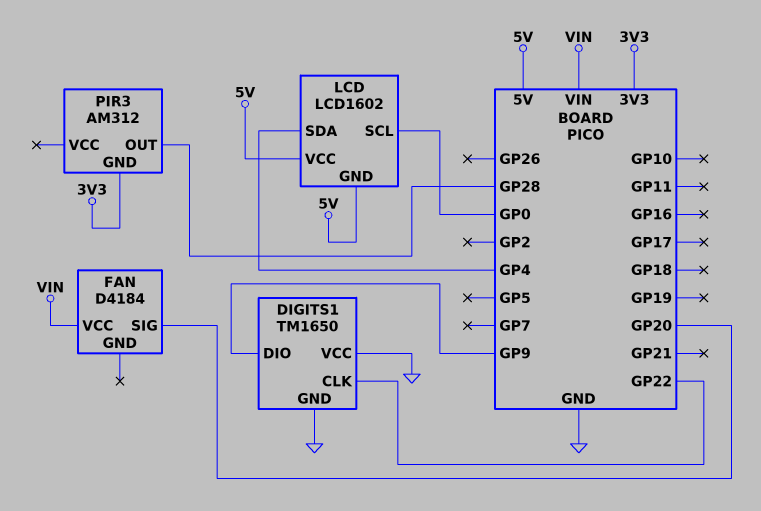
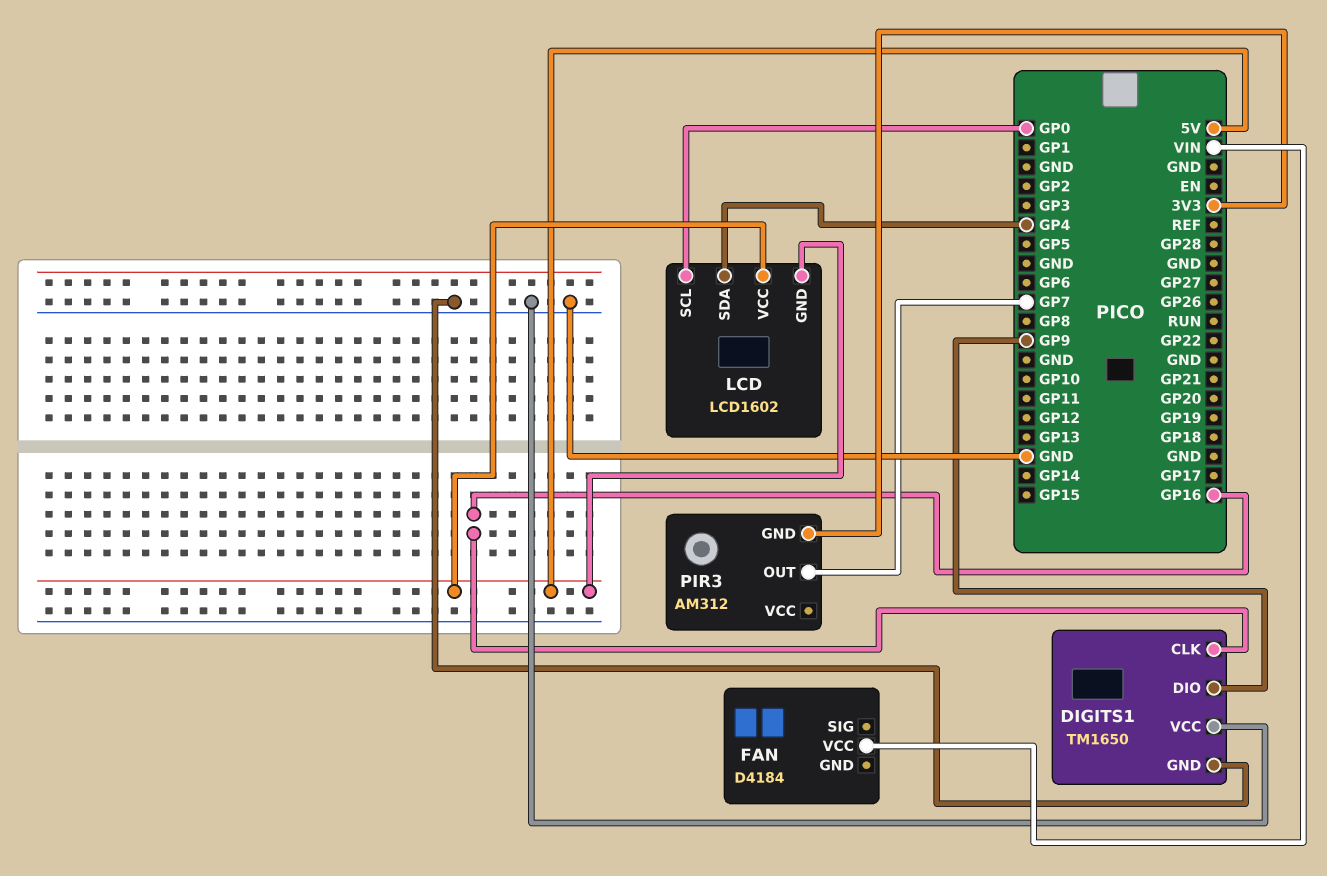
DIGITS1 pin CLK: GP22 -> GP16
FAN pin SIG: GP20 -> none
PIR3 pin OUT: GP28 -> GP7

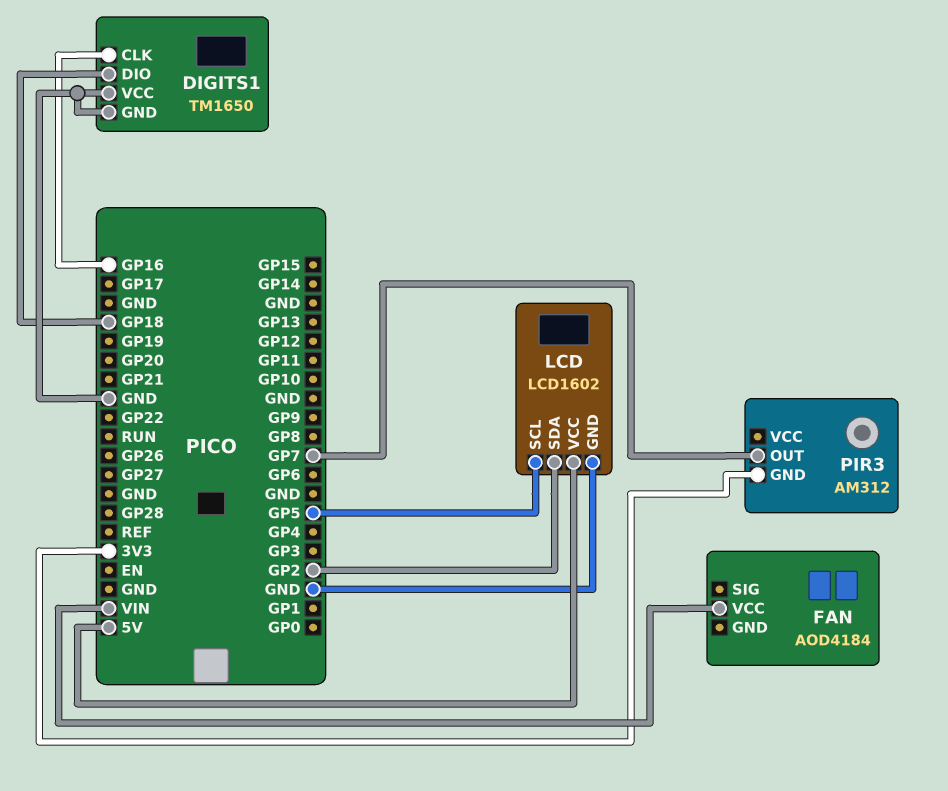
DIGITS1 pin DIO: GP9 -> GP18
FAN: D4184 -> AOD4184
LCD pin GND: 5V -> GND
LCD pin SCL: GP0 -> GP5
LCD pin SDA: GP4 -> GP2

